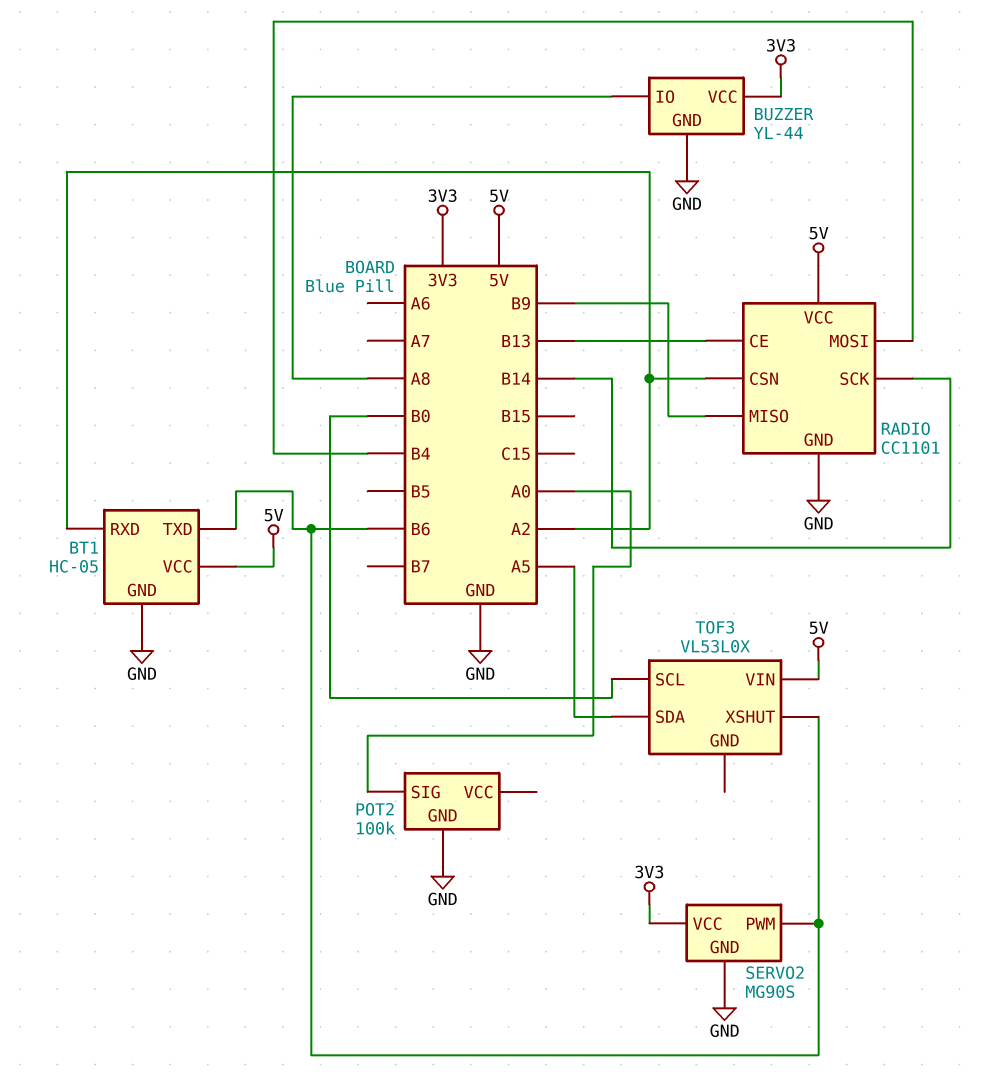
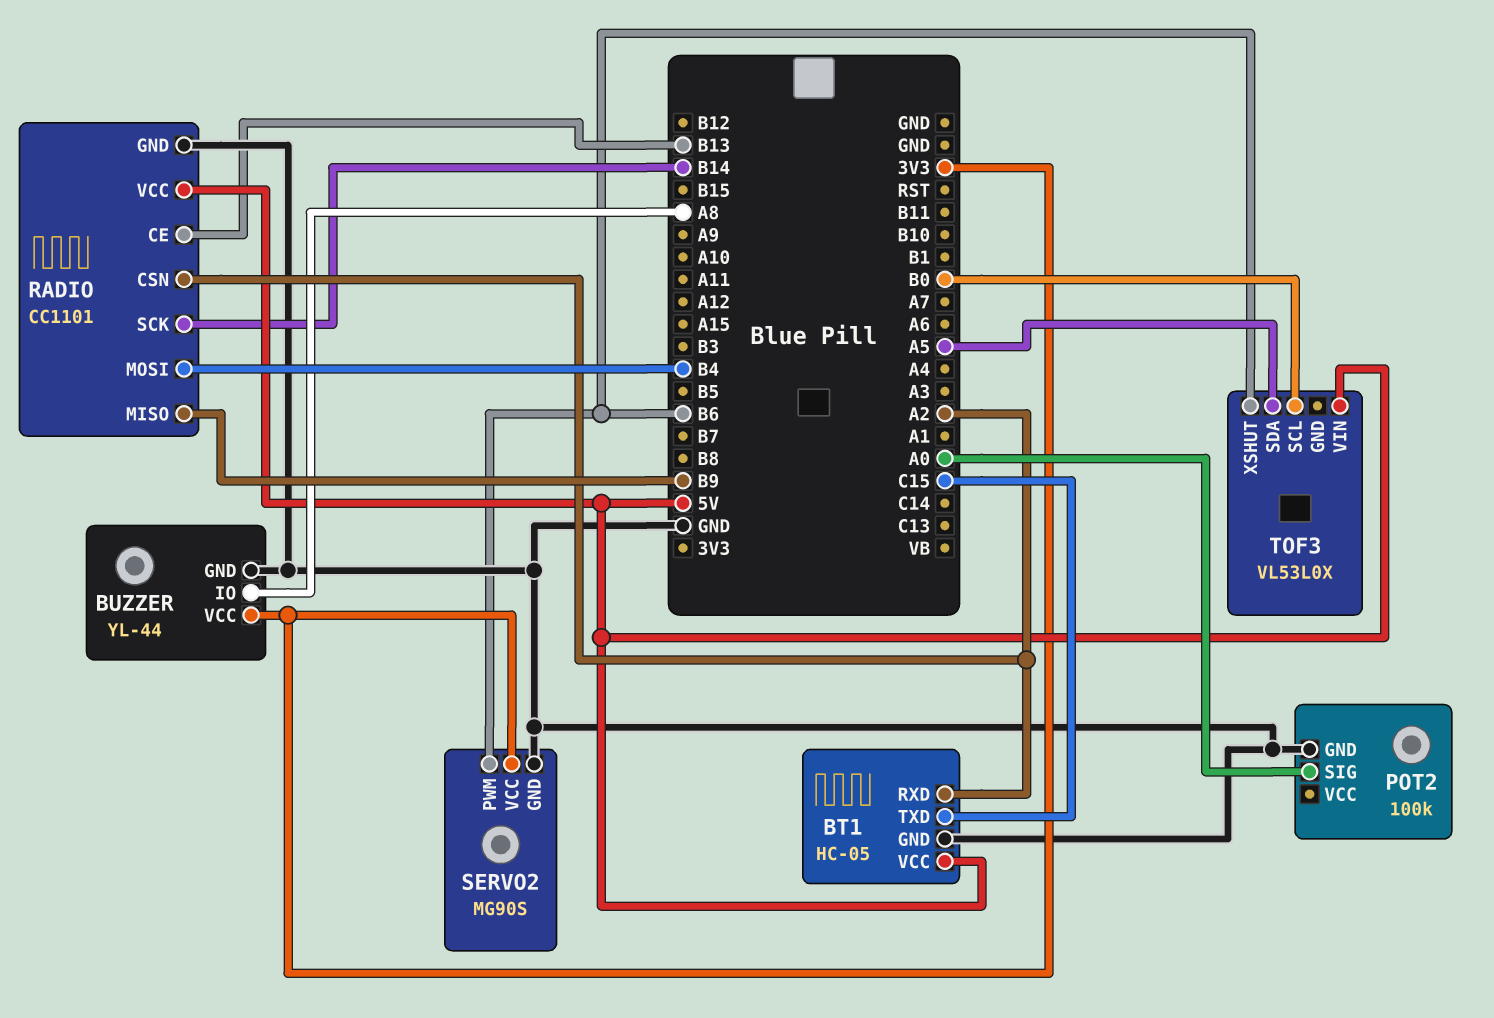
BT1 pin TXD: B6 -> C15

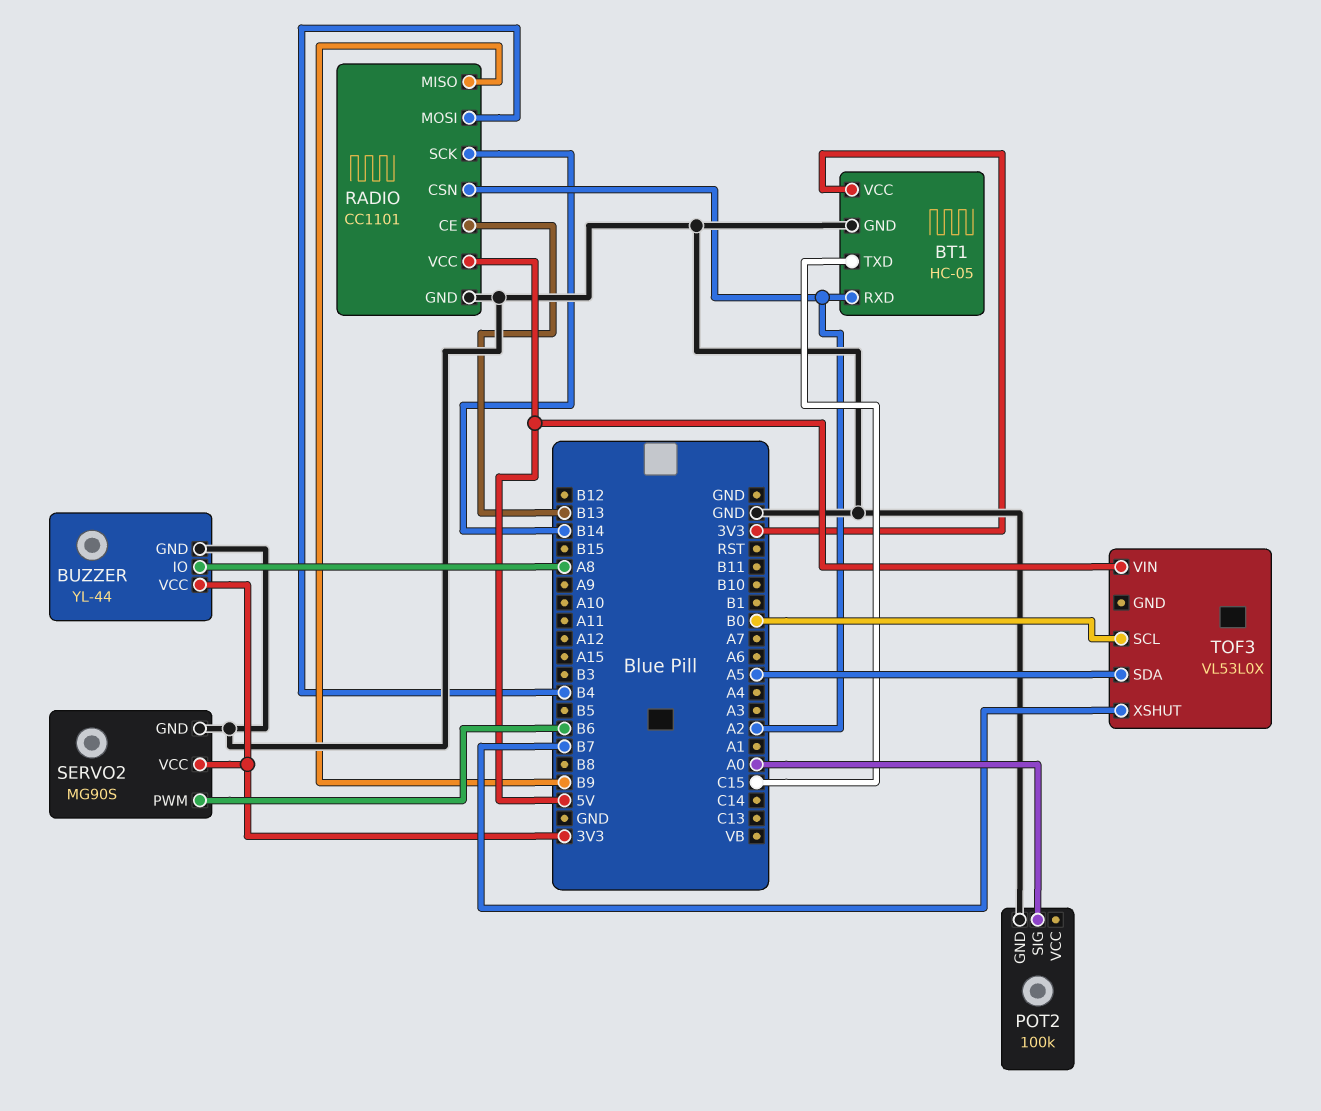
BT1 pin VCC: 5V -> 3V3
TOF3 pin XSHUT: B6 -> B7

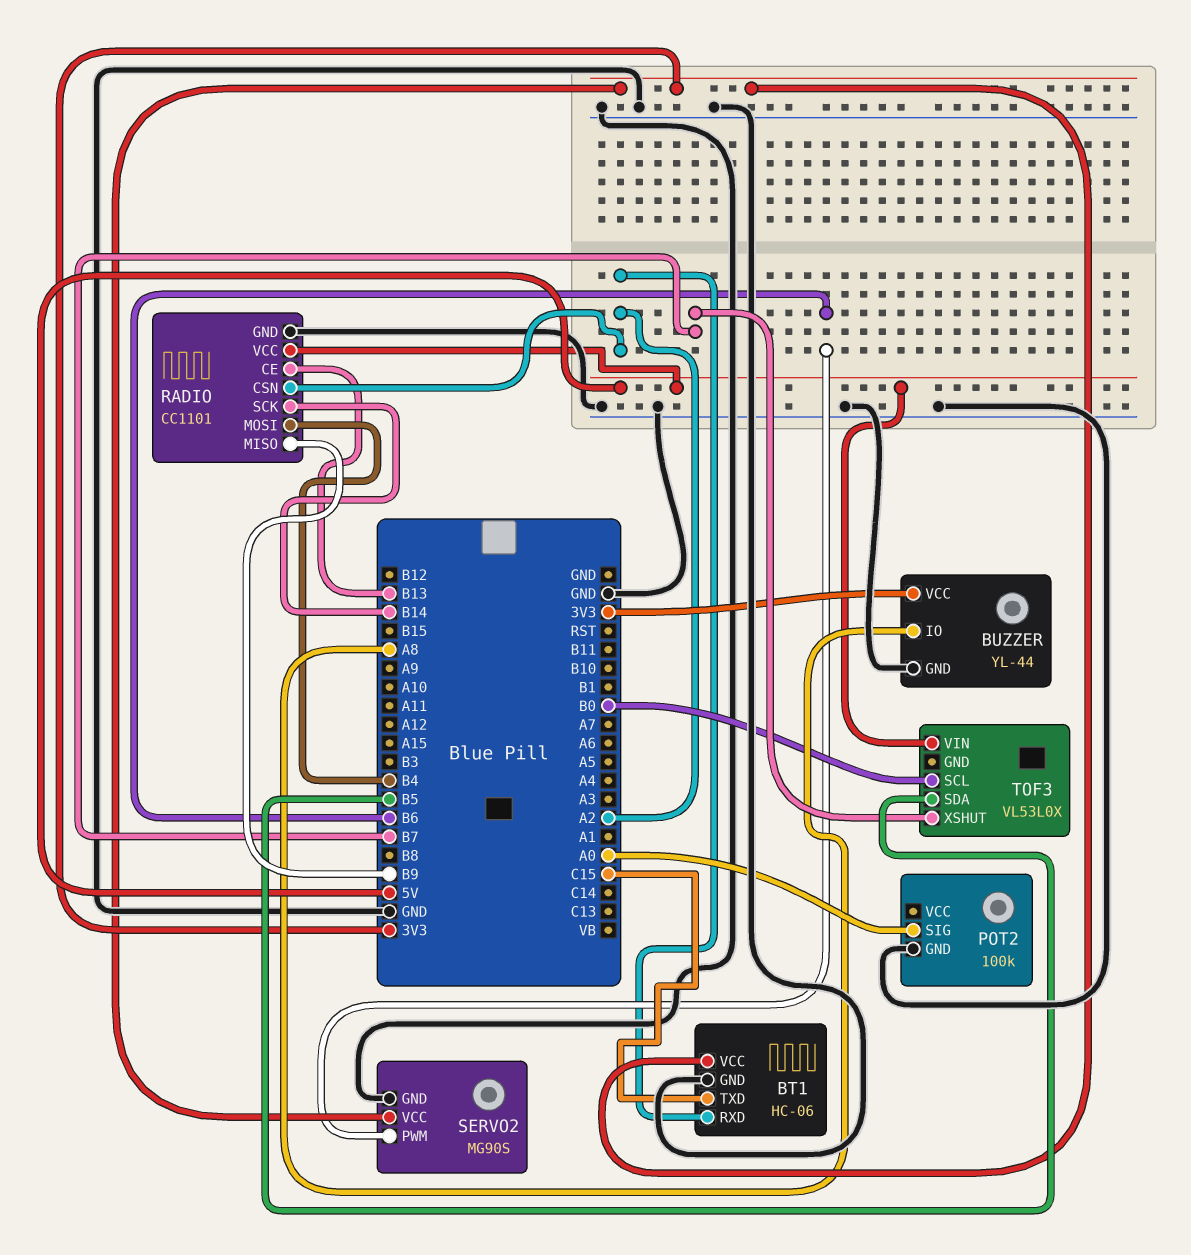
BT1: HC-05 -> HC-06
TOF3 pin SDA: A5 -> B5

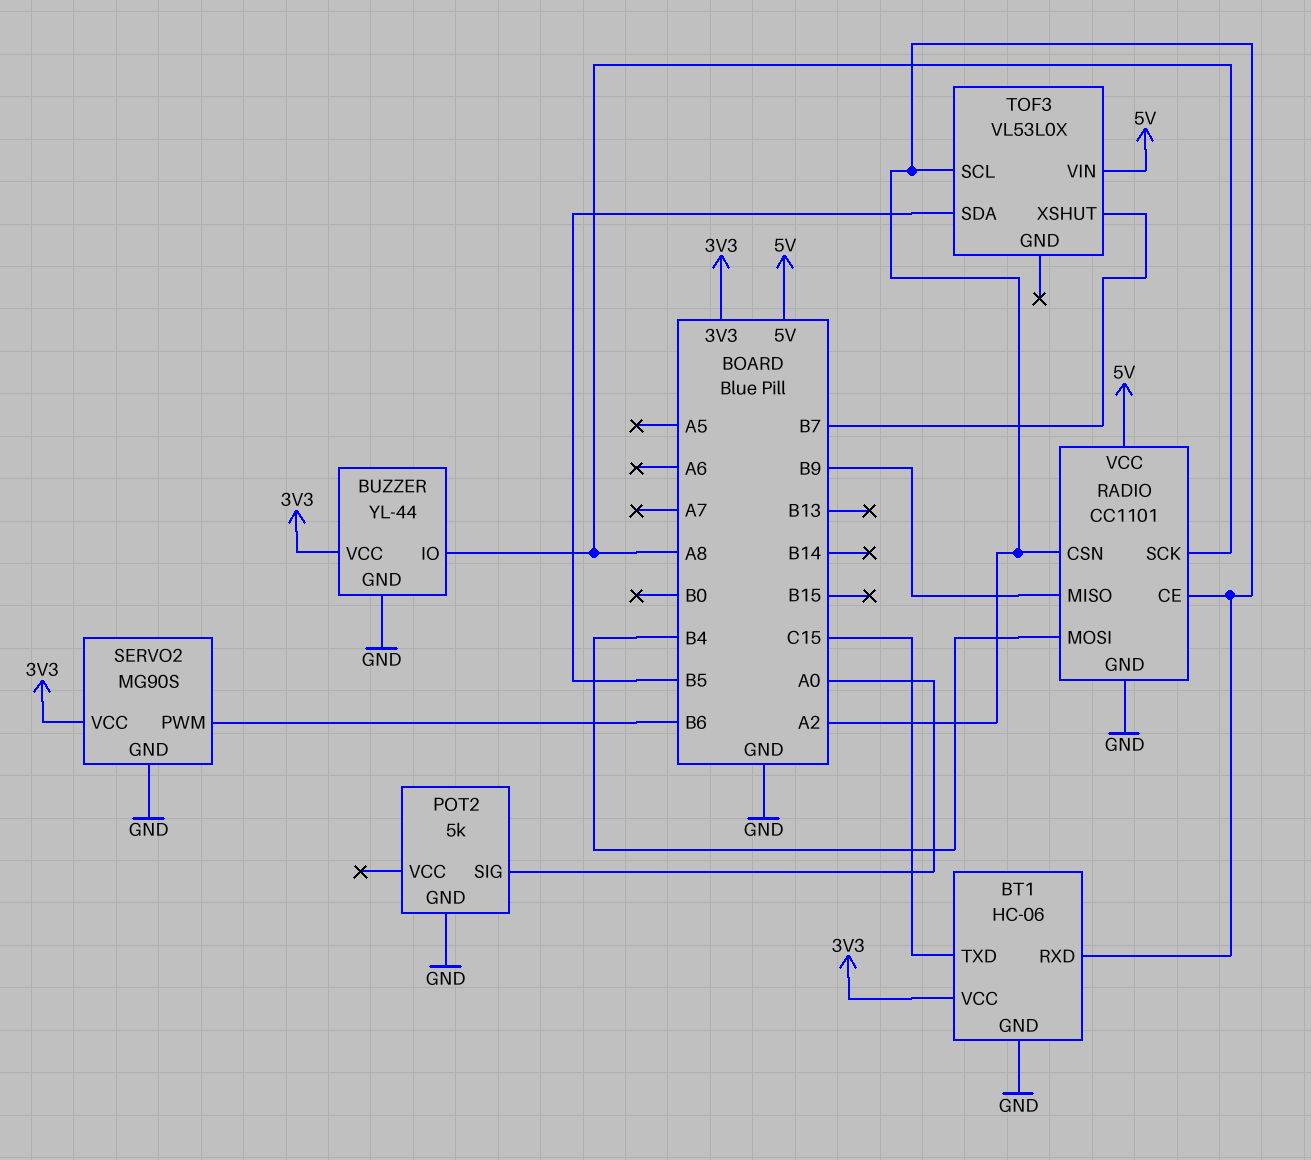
POT2: 100k -> 5k
RADIO pin CE: B13 -> A2
RADIO pin SCK: B14 -> A8
TOF3 pin SCL: B0 -> A2

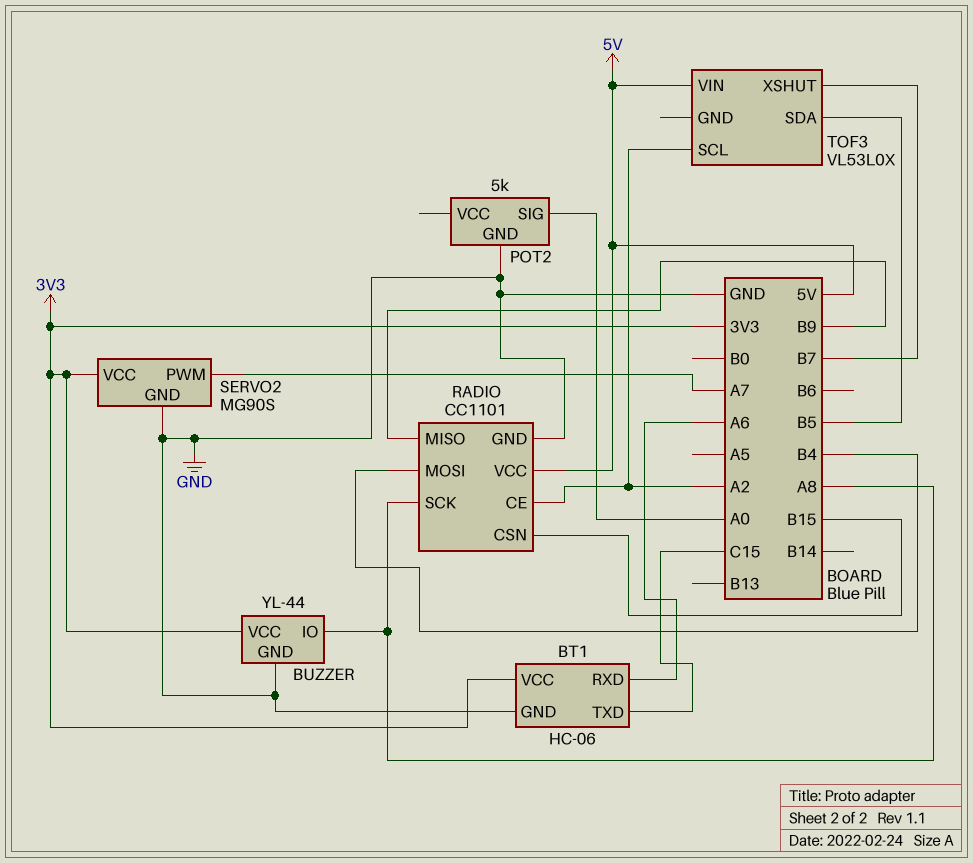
BT1 pin RXD: A2 -> A6
RADIO pin CSN: A2 -> B15
SERVO2 pin PWM: B6 -> A7

